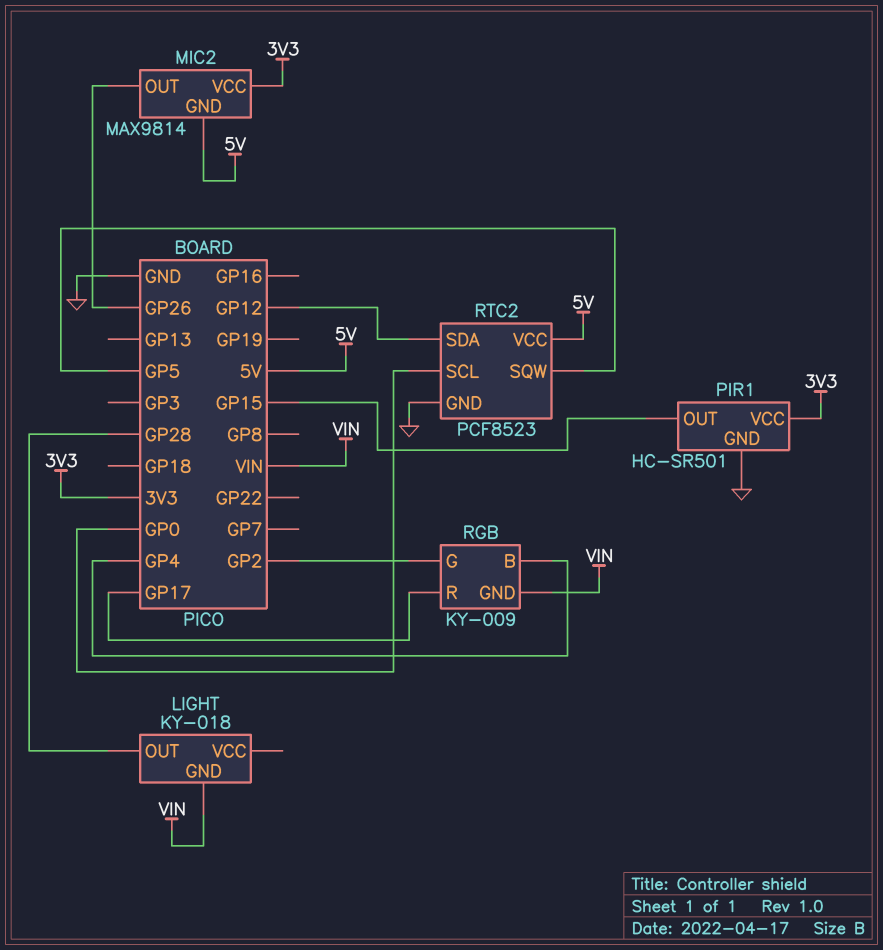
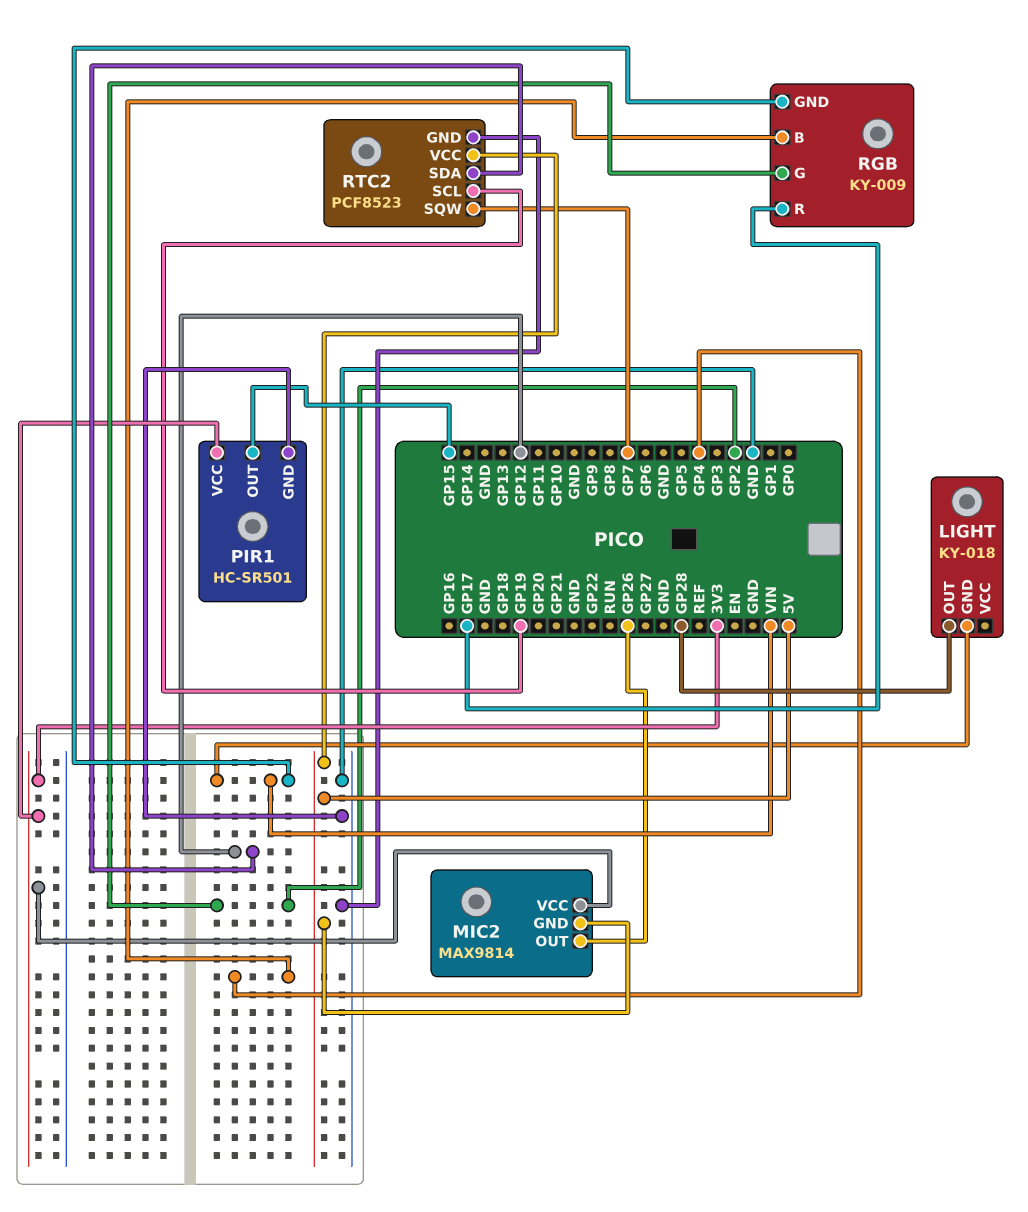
RTC2 pin SCL: GP0 -> GP19
RTC2 pin SQW: GP5 -> GP7

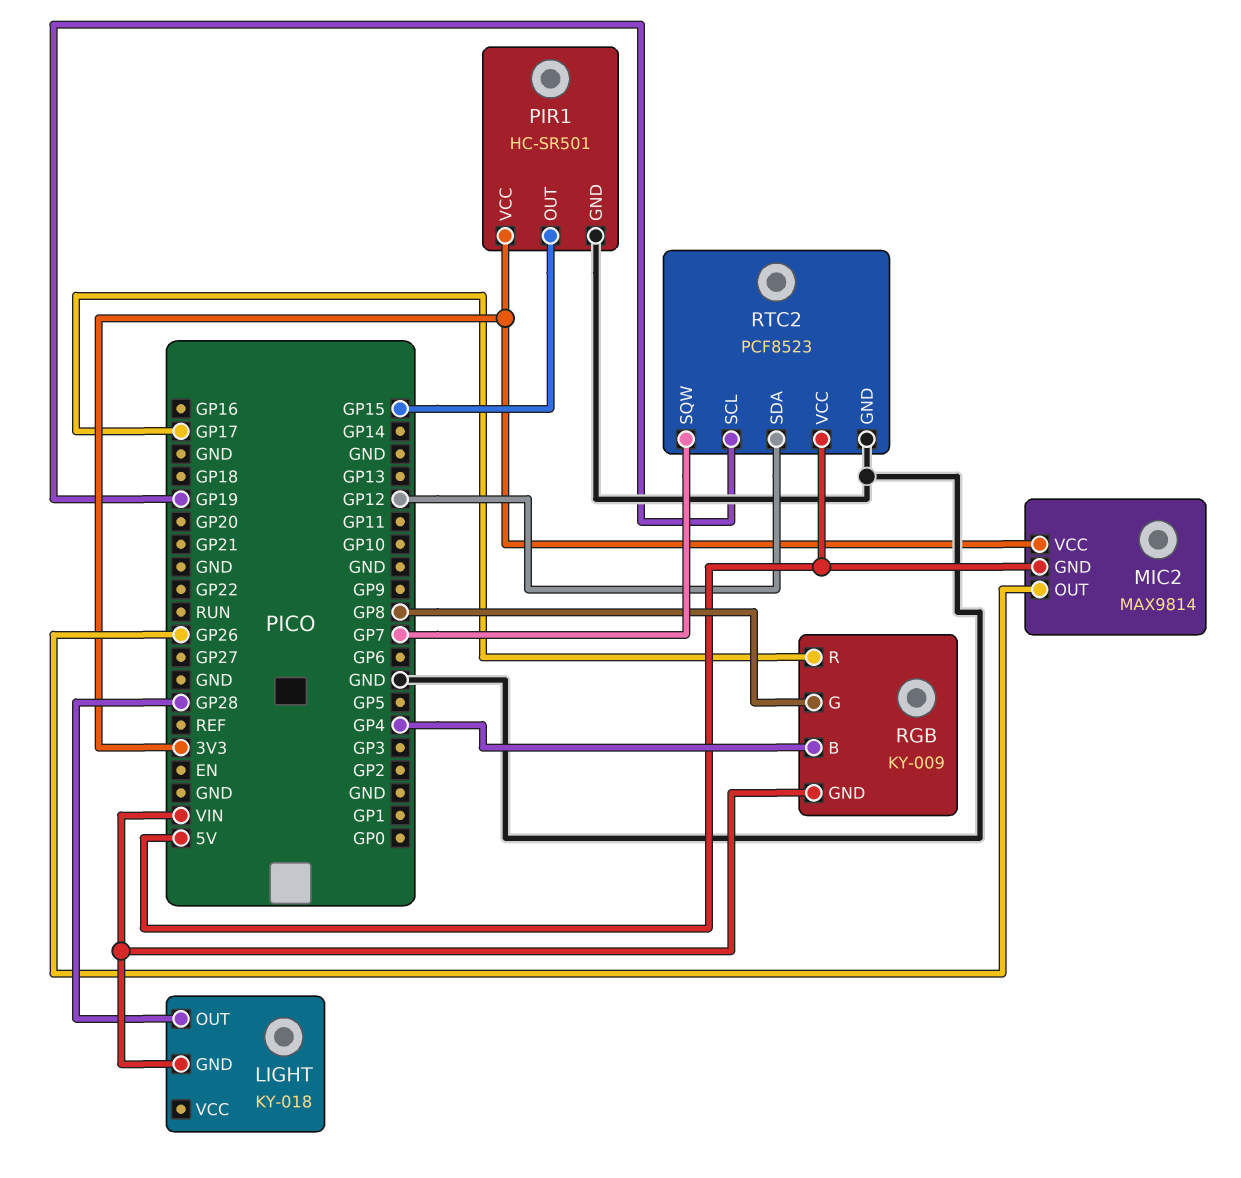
RGB pin G: GP2 -> GP8

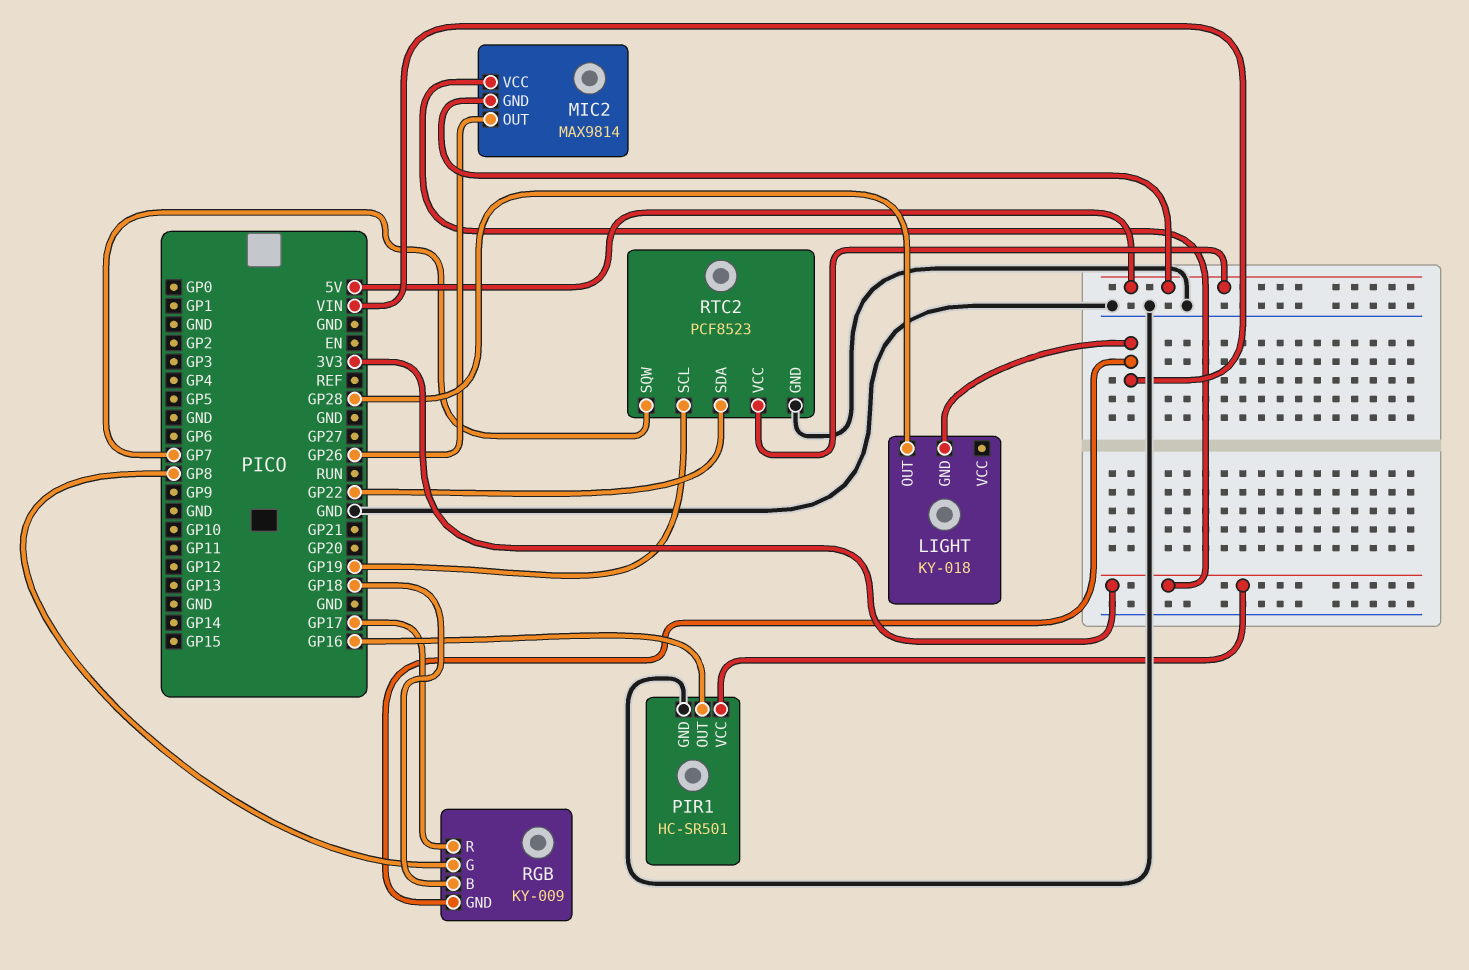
PIR1 pin OUT: GP15 -> GP16
RGB pin B: GP4 -> GP18
RTC2 pin SDA: GP12 -> GP22

